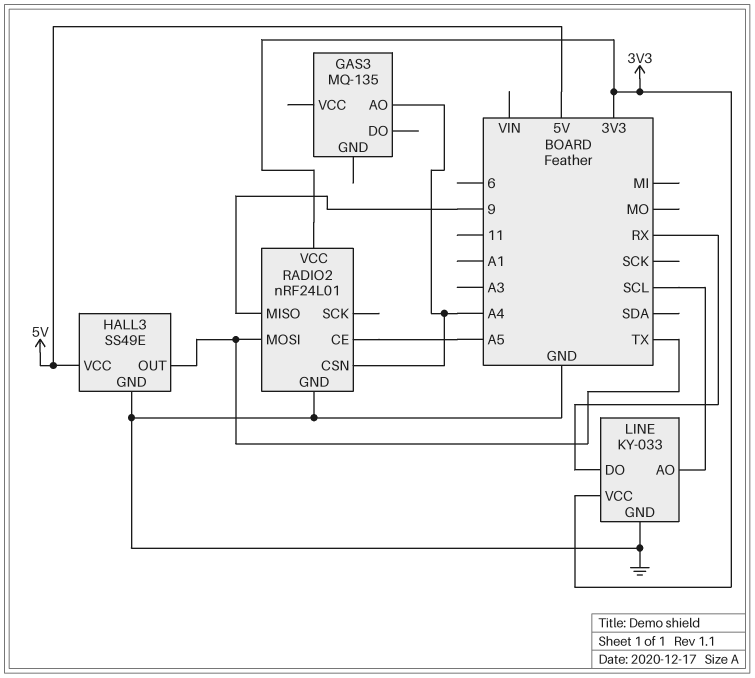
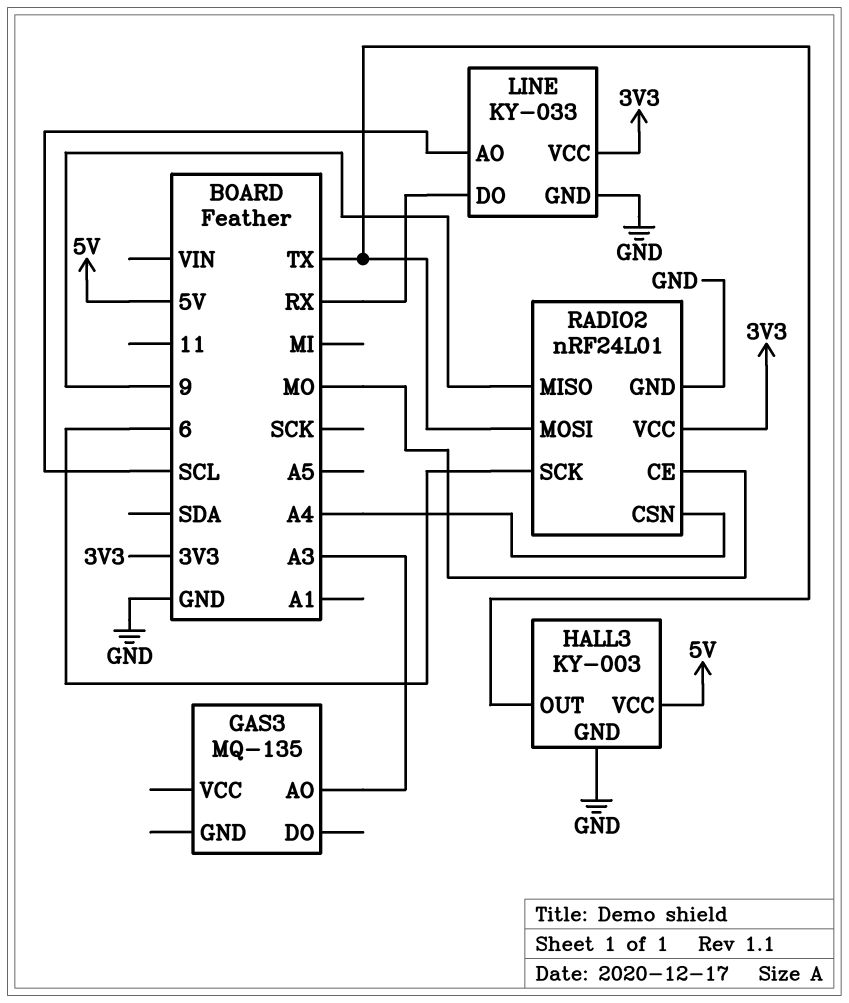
GAS3 pin AO: A4 -> A3
HALL3: SS49E -> KY-003
RADIO2 pin CE: A5 -> MO
RADIO2 pin SCK: none -> 6

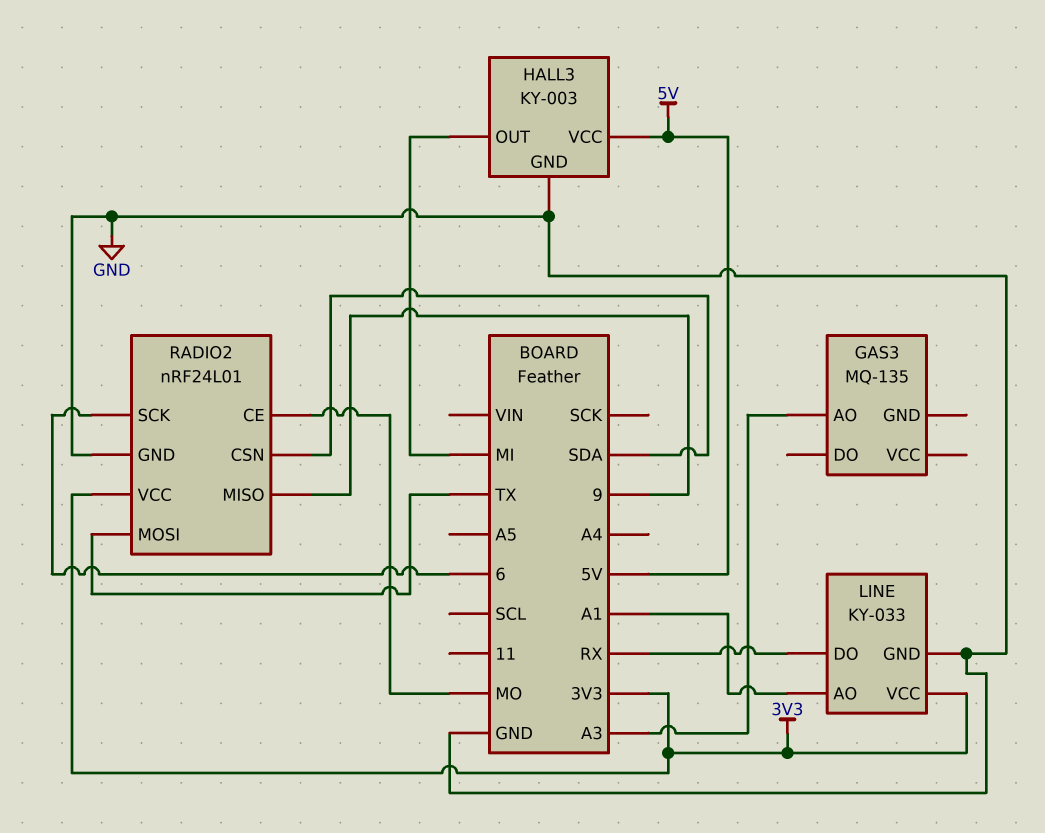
HALL3 pin OUT: TX -> MI
LINE pin AO: SCL -> A1
RADIO2 pin CSN: A4 -> SDA

